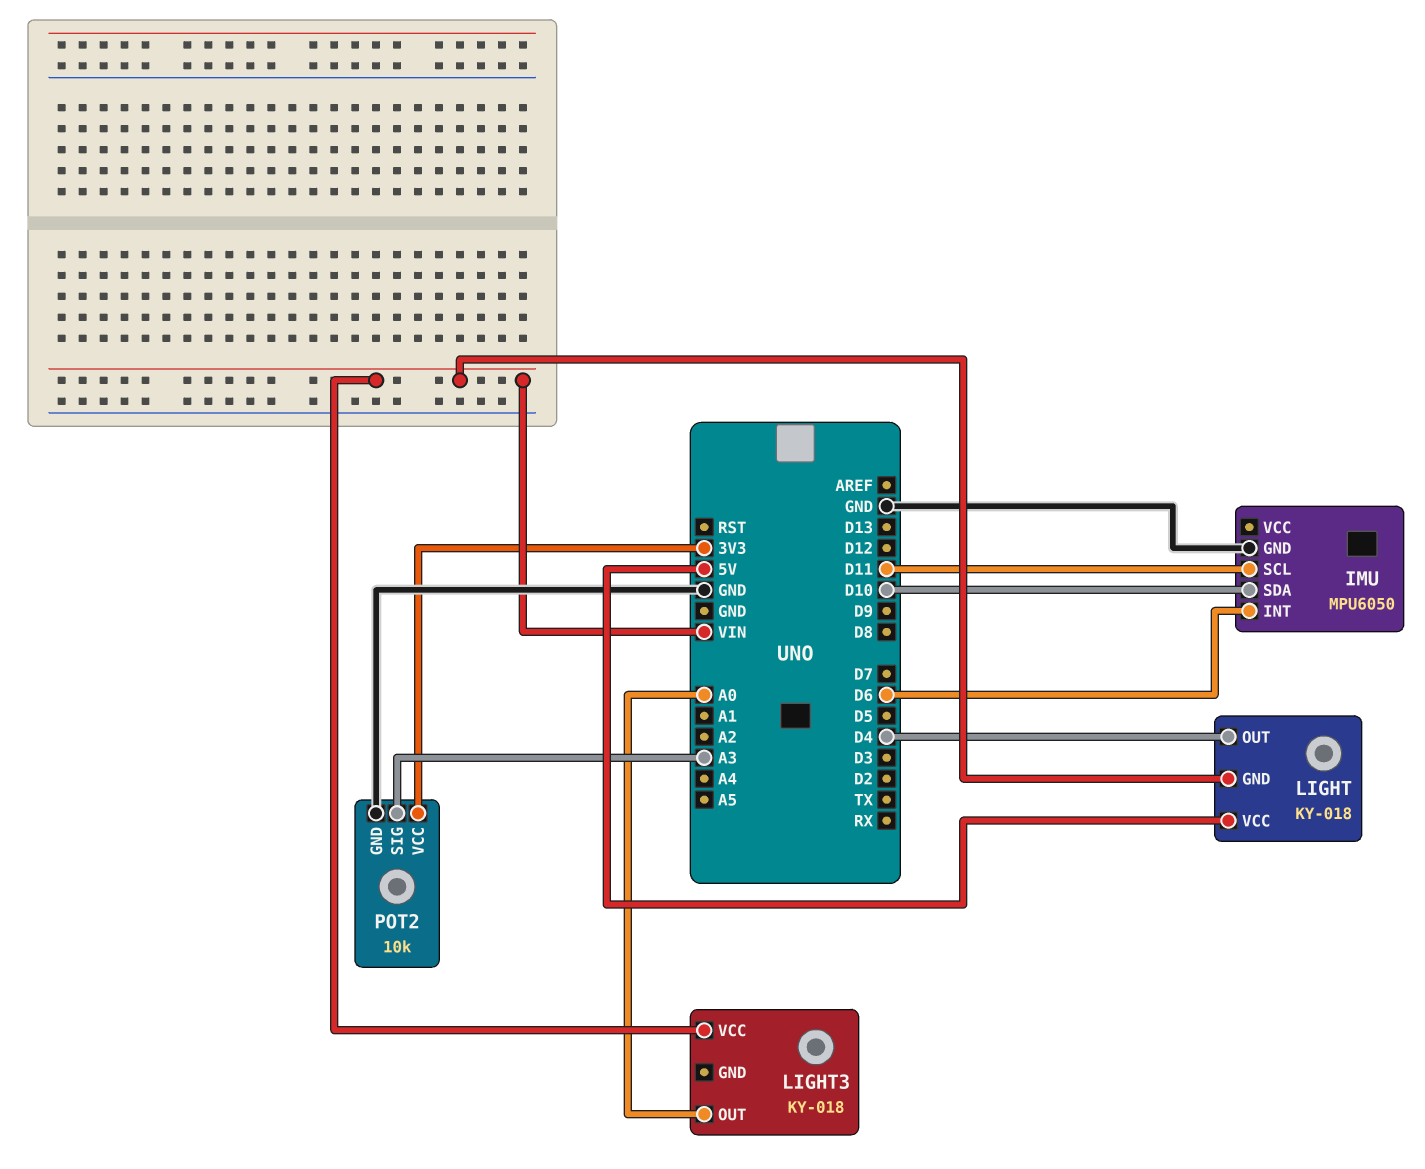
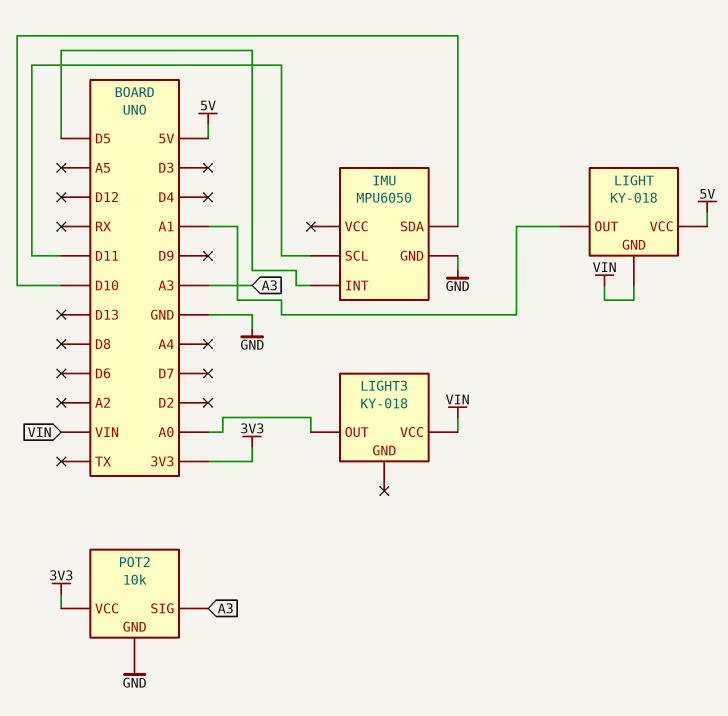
IMU pin INT: D6 -> D5
LIGHT pin OUT: D4 -> A1

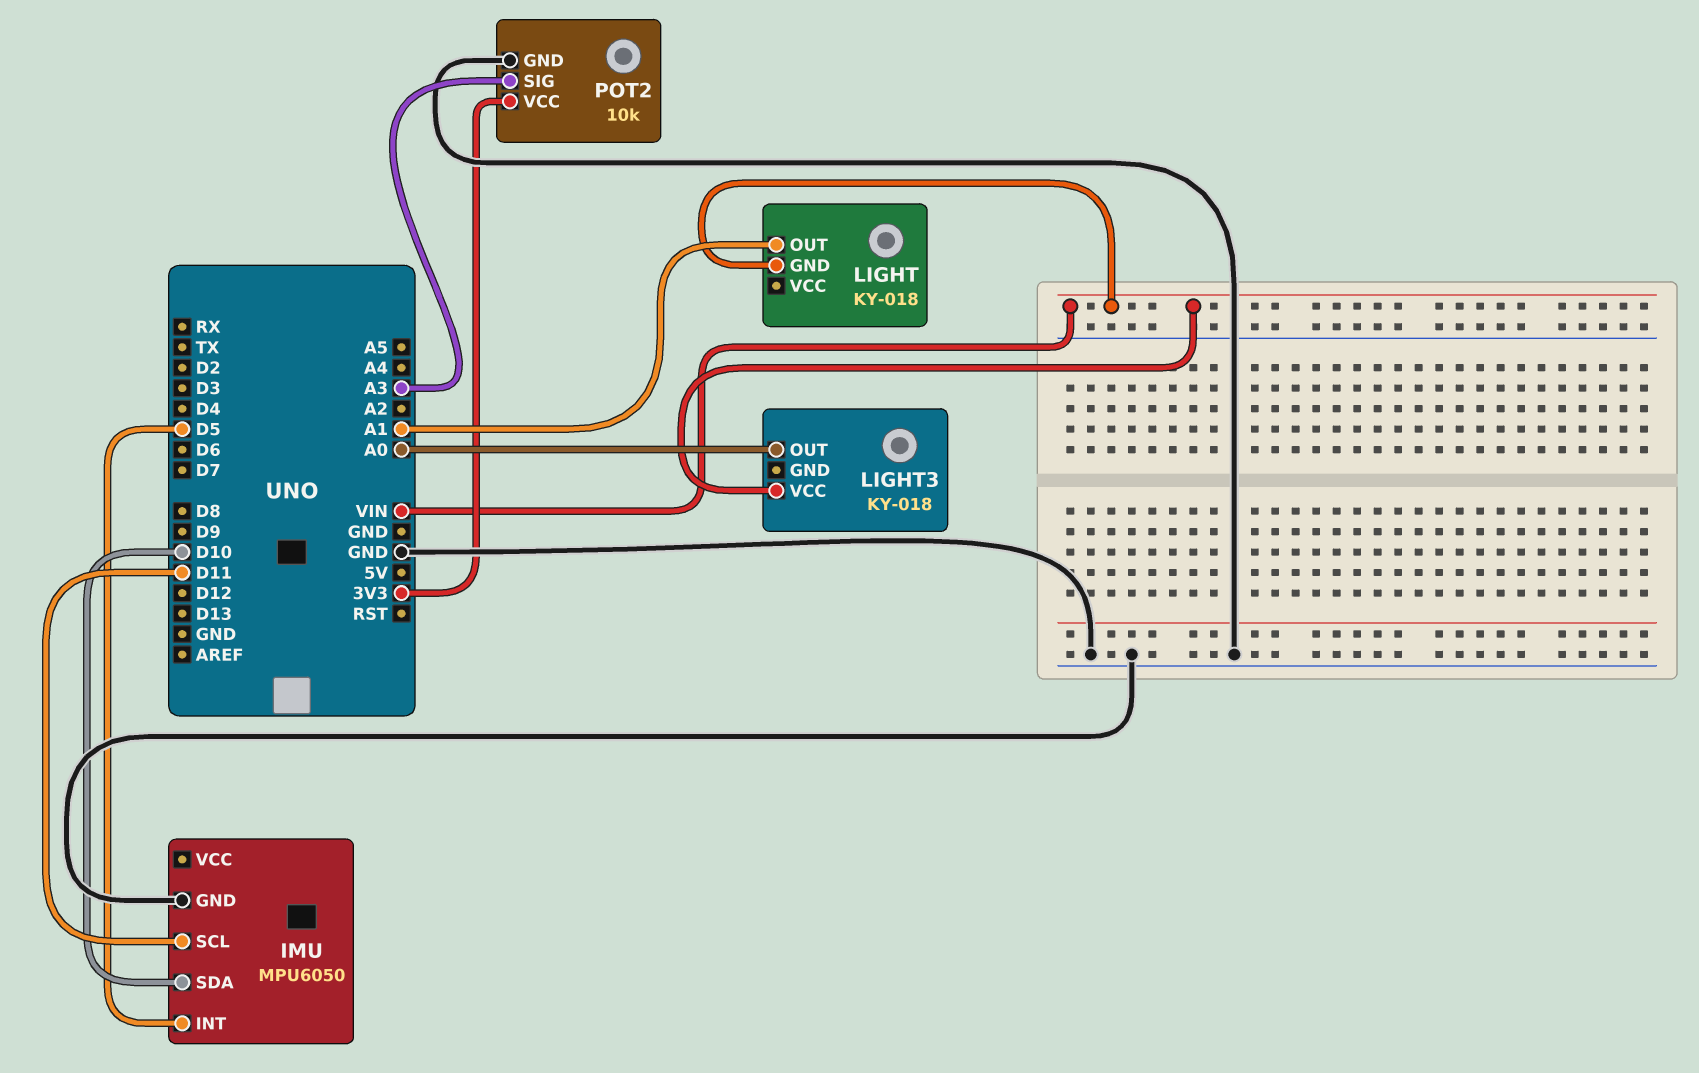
LIGHT pin VCC: 5V -> none

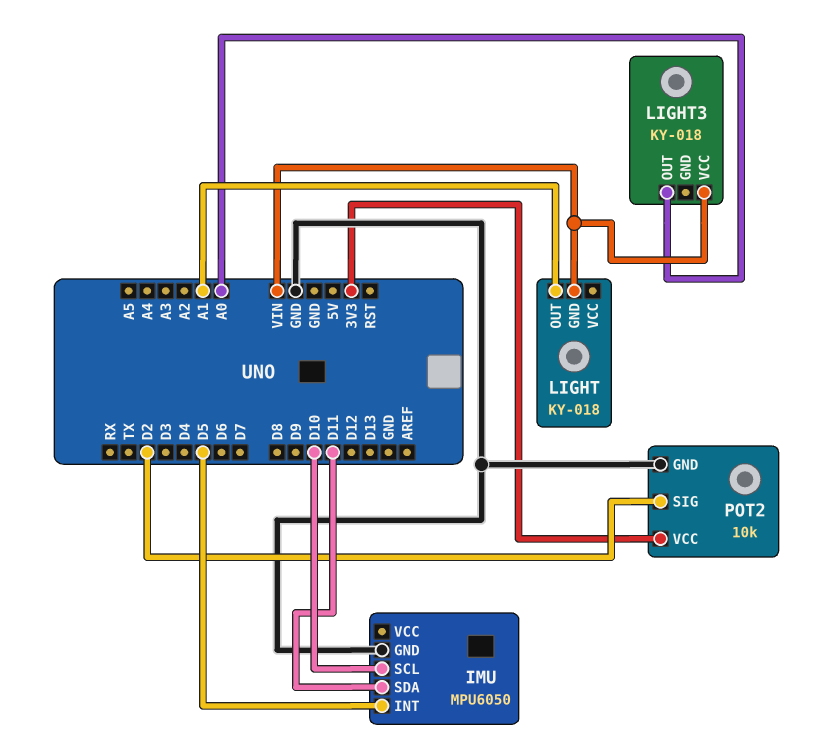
IMU pin SCL: D11 -> D10
IMU pin SDA: D10 -> D11
POT2 pin SIG: A3 -> D2

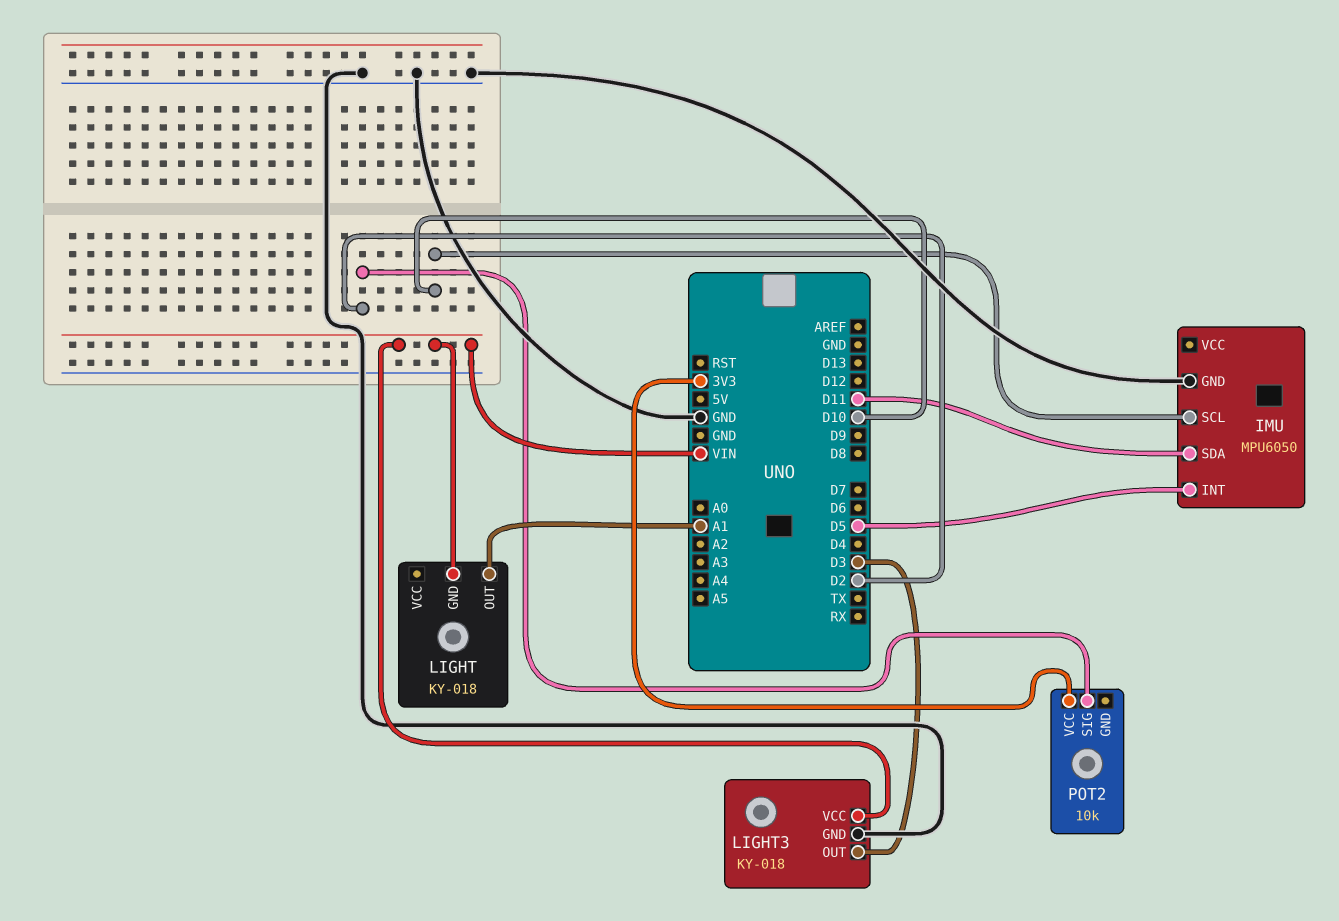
LIGHT3 pin GND: none -> GND
LIGHT3 pin OUT: A0 -> D3
POT2 pin GND: GND -> none

